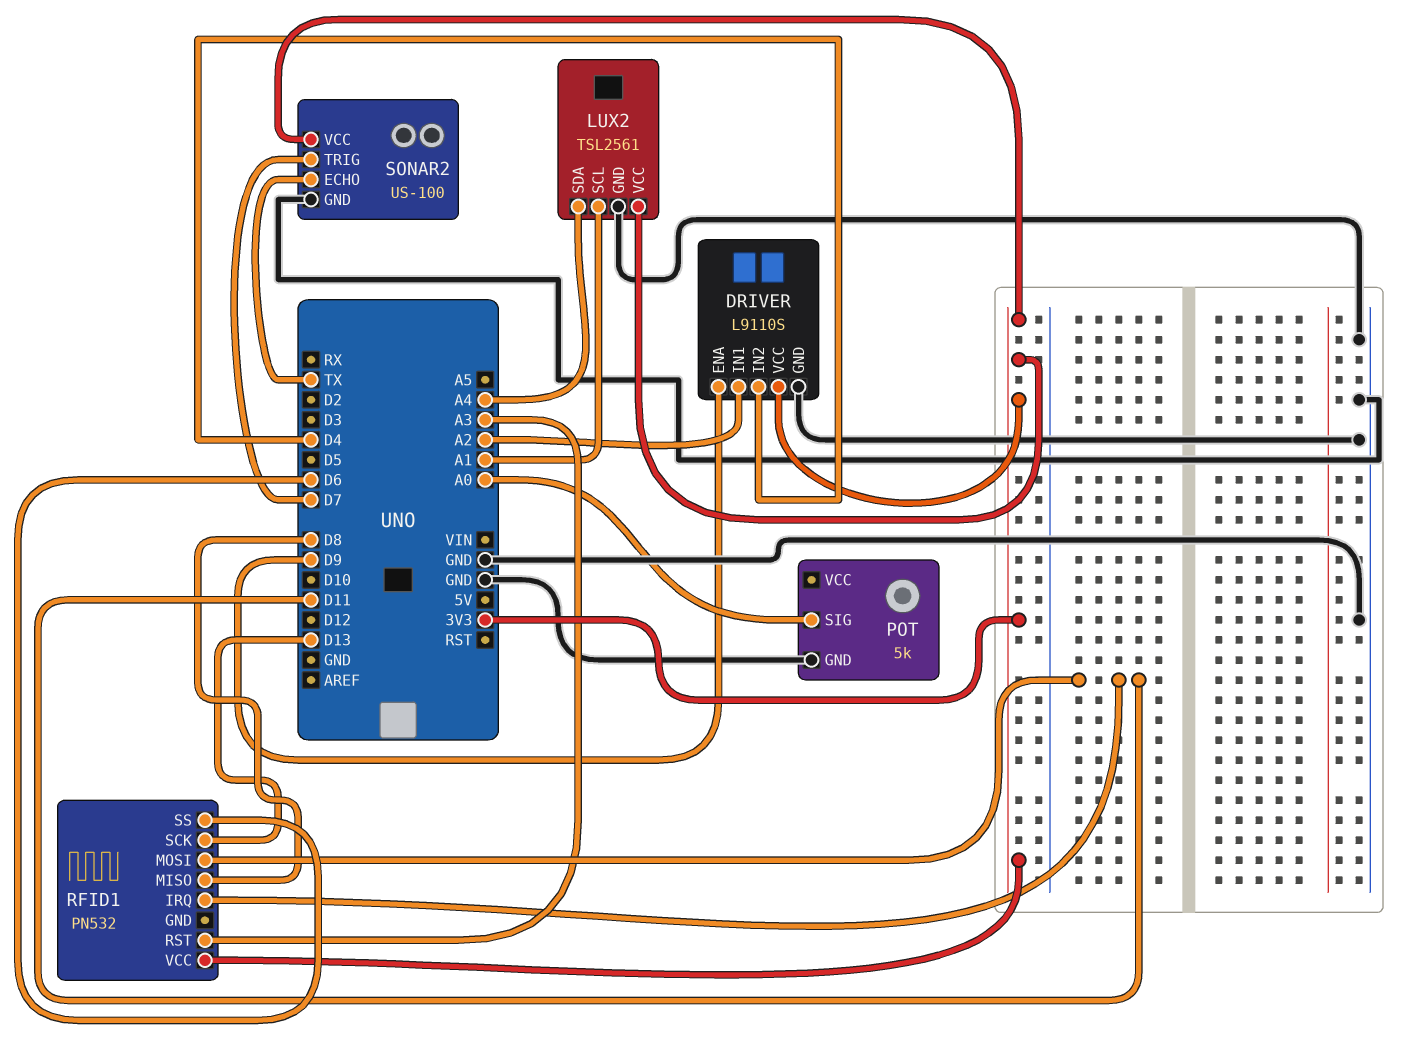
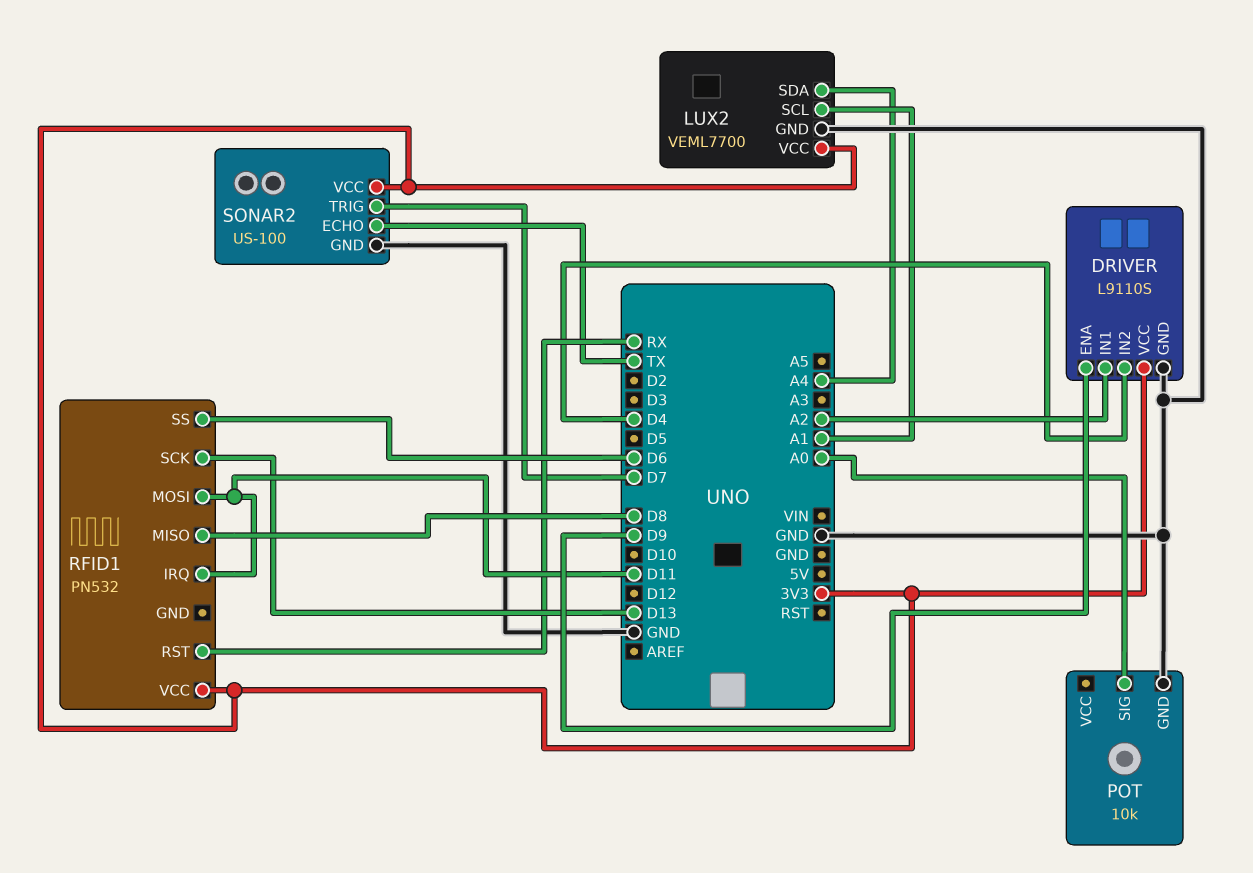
LUX2: TSL2561 -> VEML7700
POT: 5k -> 10k
RFID1 pin RST: A3 -> RX

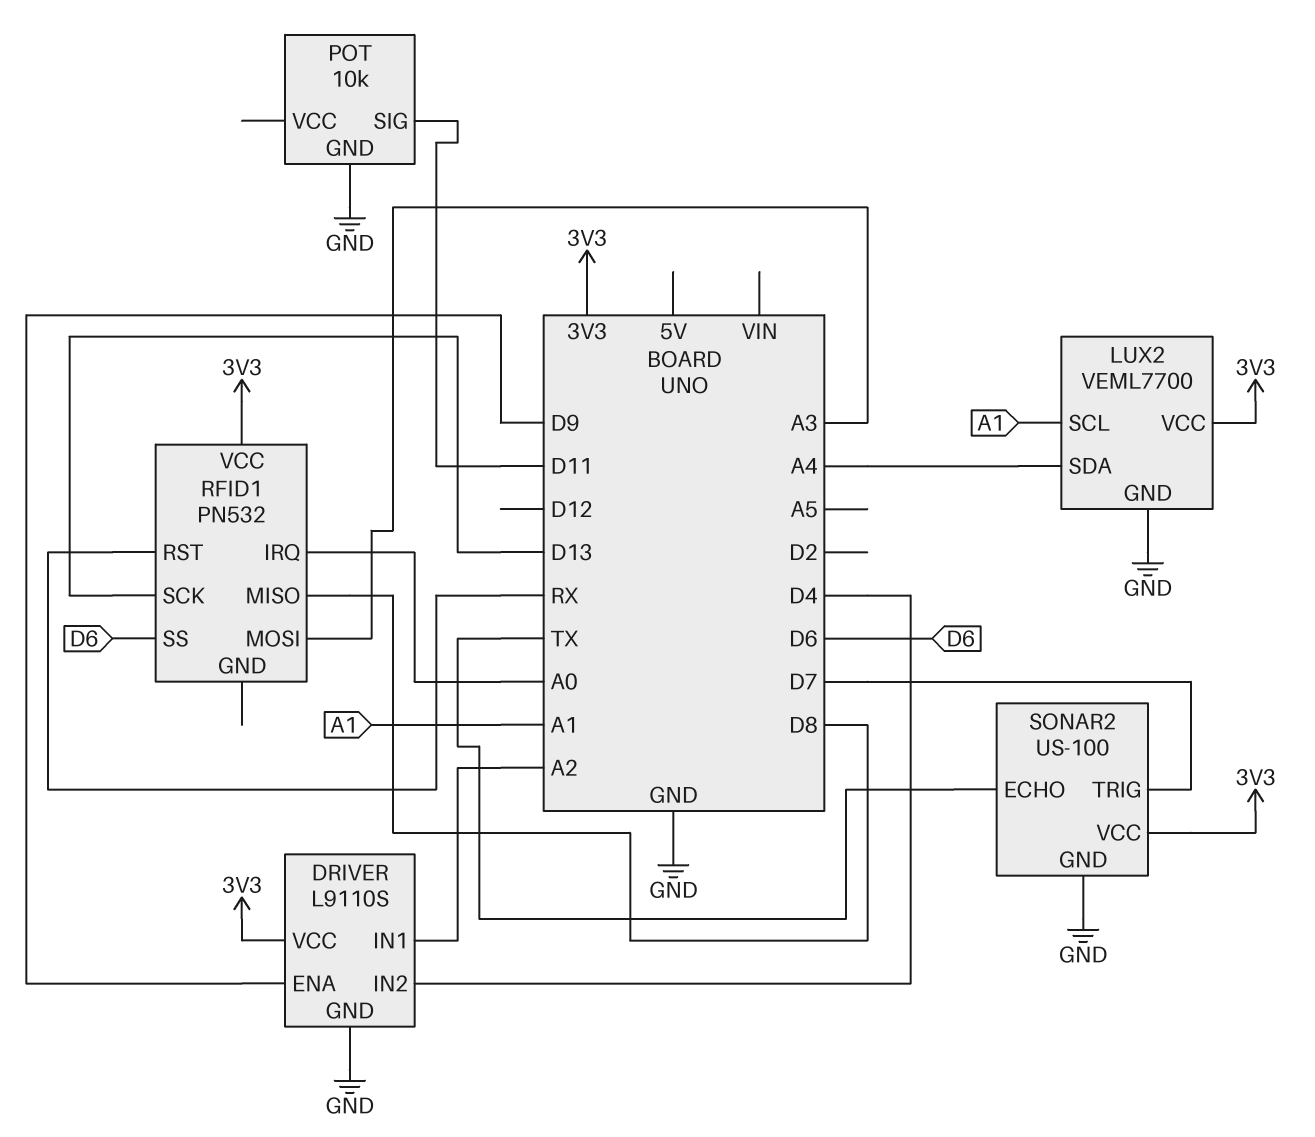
POT pin SIG: A0 -> D11
RFID1 pin IRQ: D11 -> A0
RFID1 pin MOSI: D11 -> A3

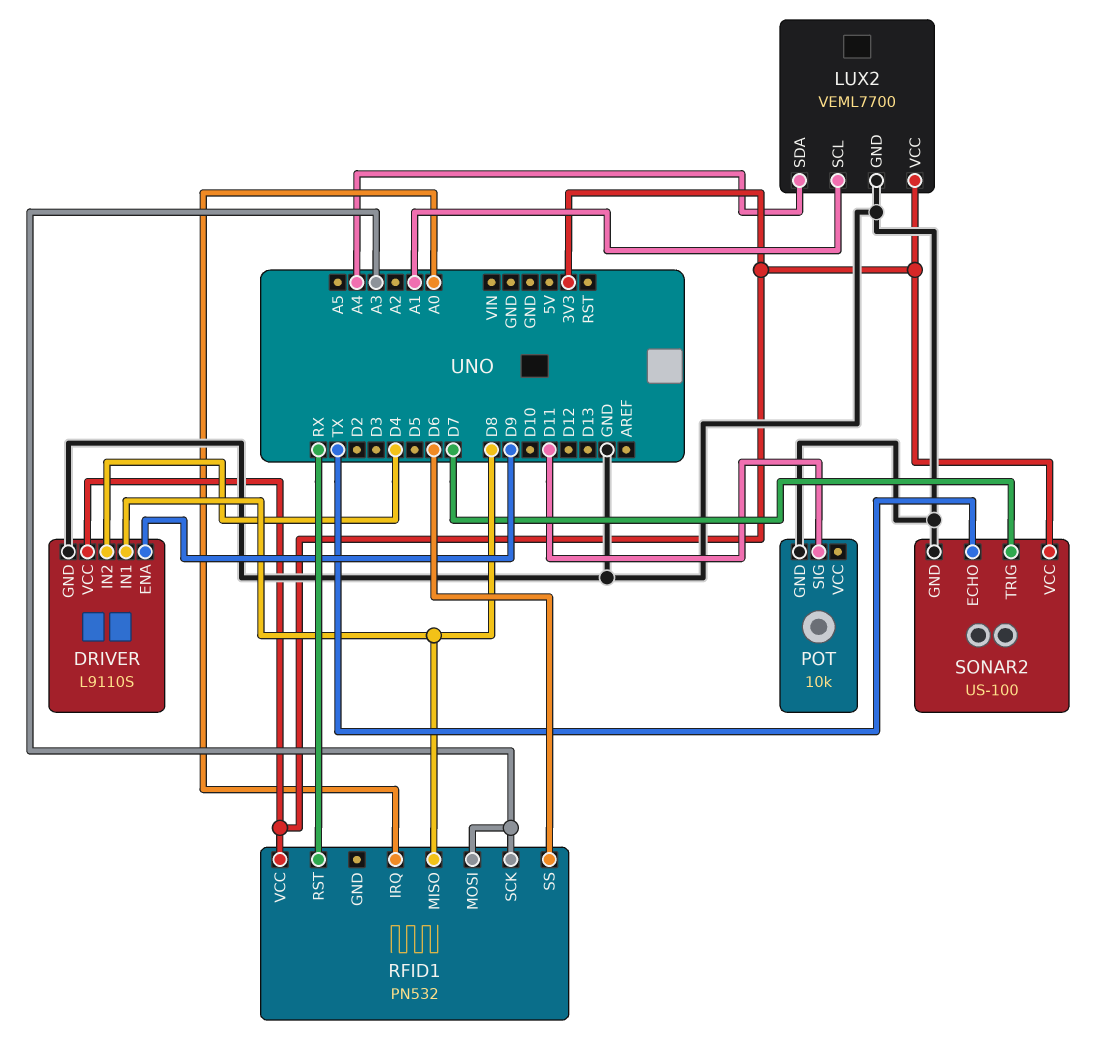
DRIVER pin IN1: A2 -> D8
RFID1 pin SCK: D13 -> A3

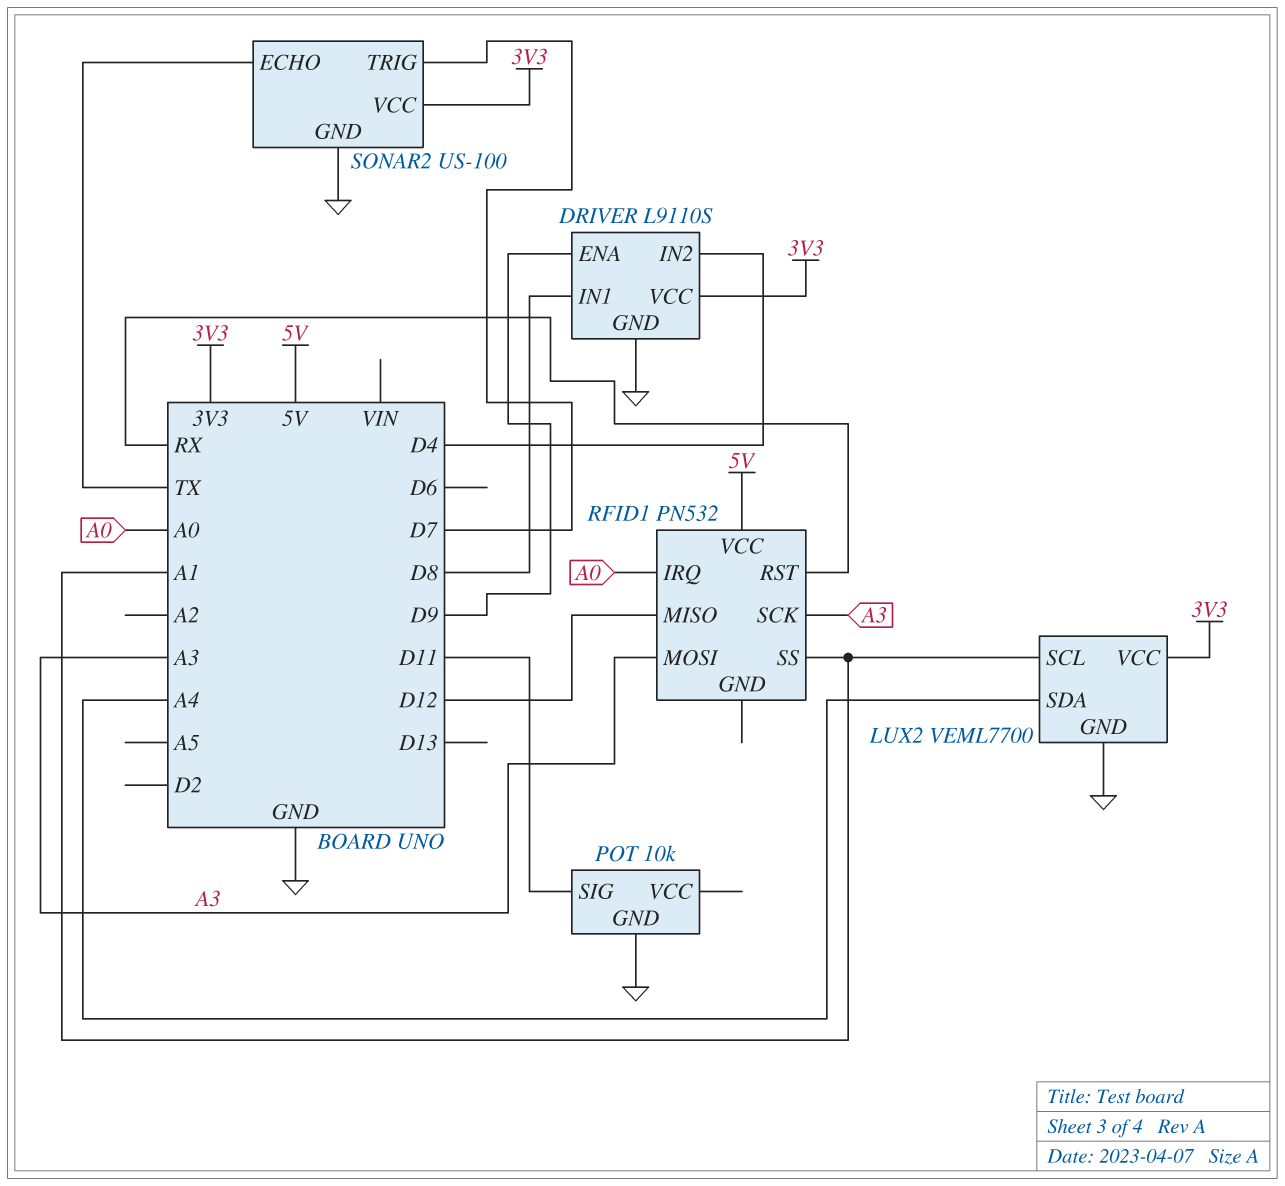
RFID1 pin MISO: D8 -> D12
RFID1 pin SS: D6 -> A1
RFID1 pin VCC: 3V3 -> 5V

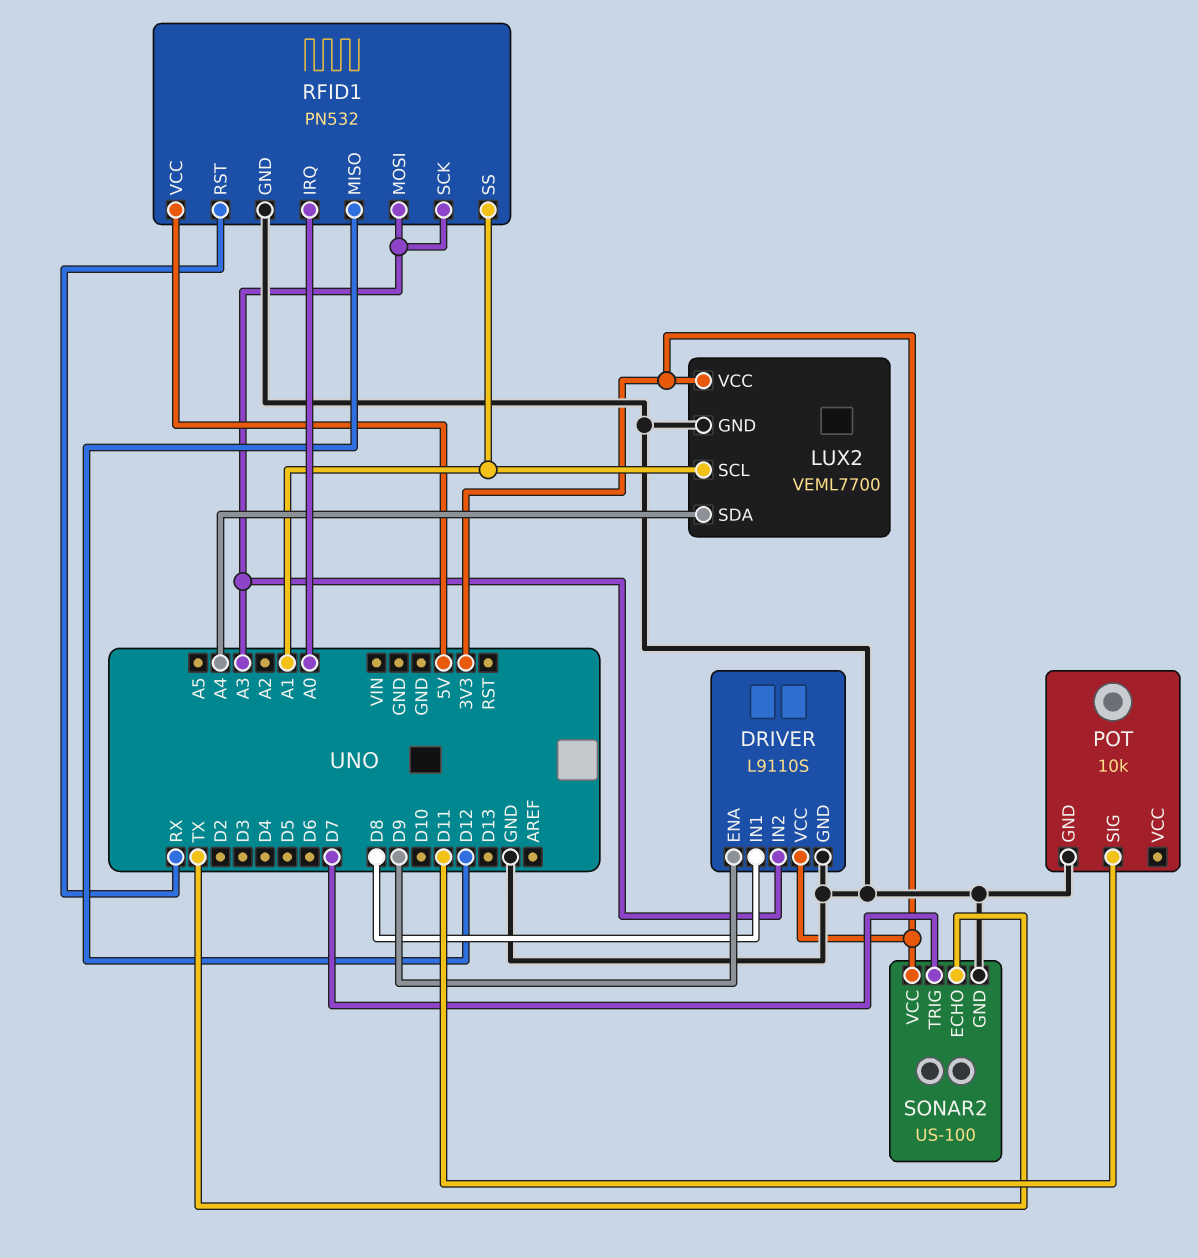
DRIVER pin IN2: D4 -> A3
RFID1 pin GND: none -> GND

